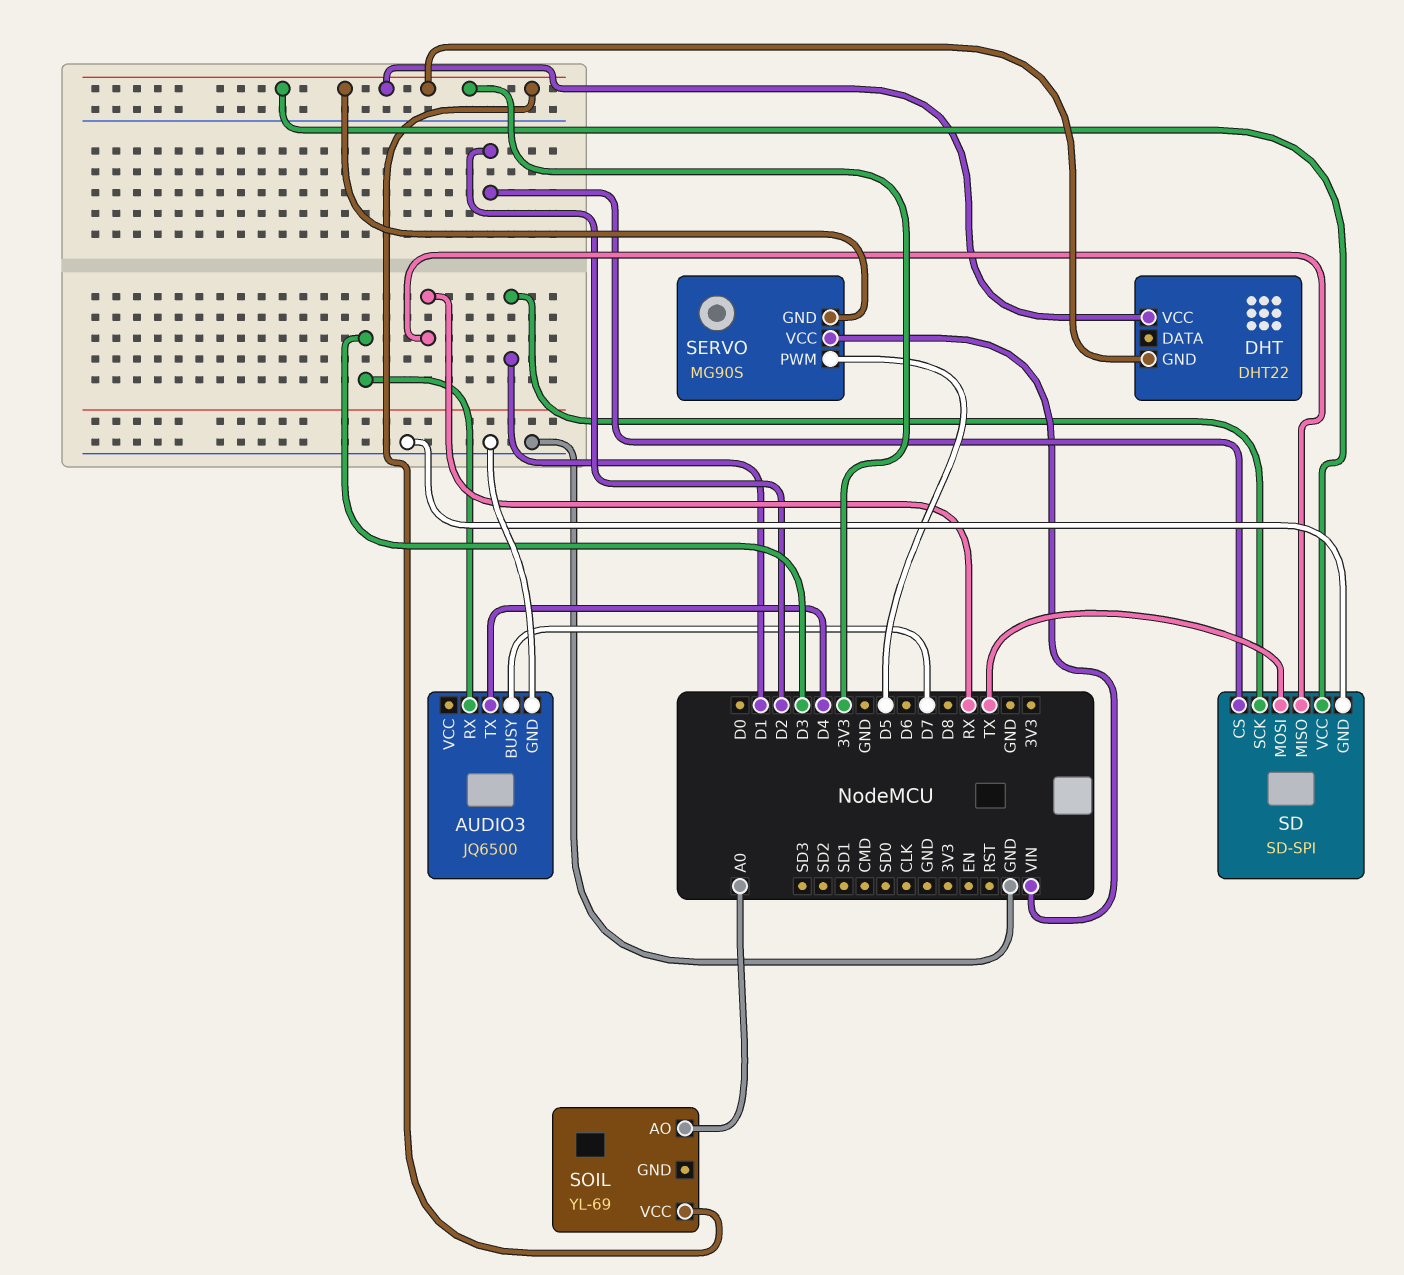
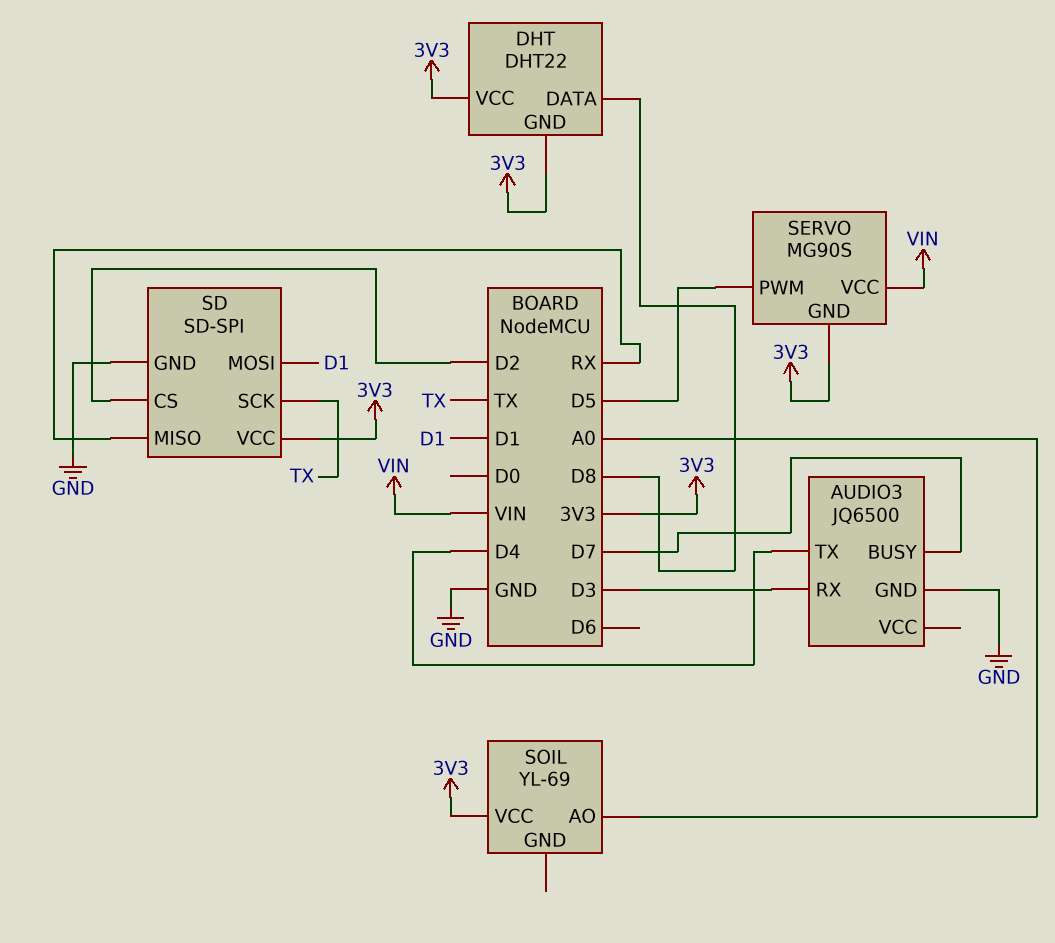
DHT pin DATA: none -> D8
SD pin MOSI: TX -> D1
SD pin SCK: D1 -> TX

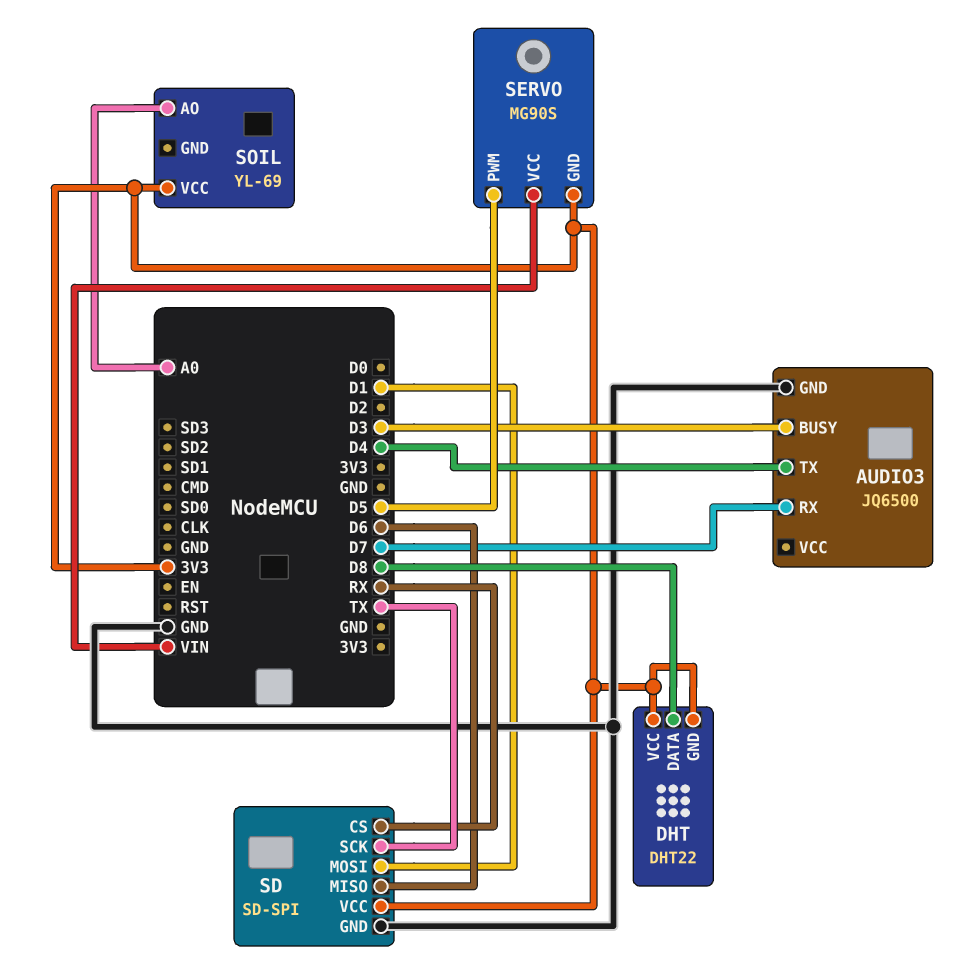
AUDIO3 pin BUSY: D7 -> D3
AUDIO3 pin RX: D3 -> D7
SD pin CS: D2 -> RX
SD pin MISO: RX -> D6

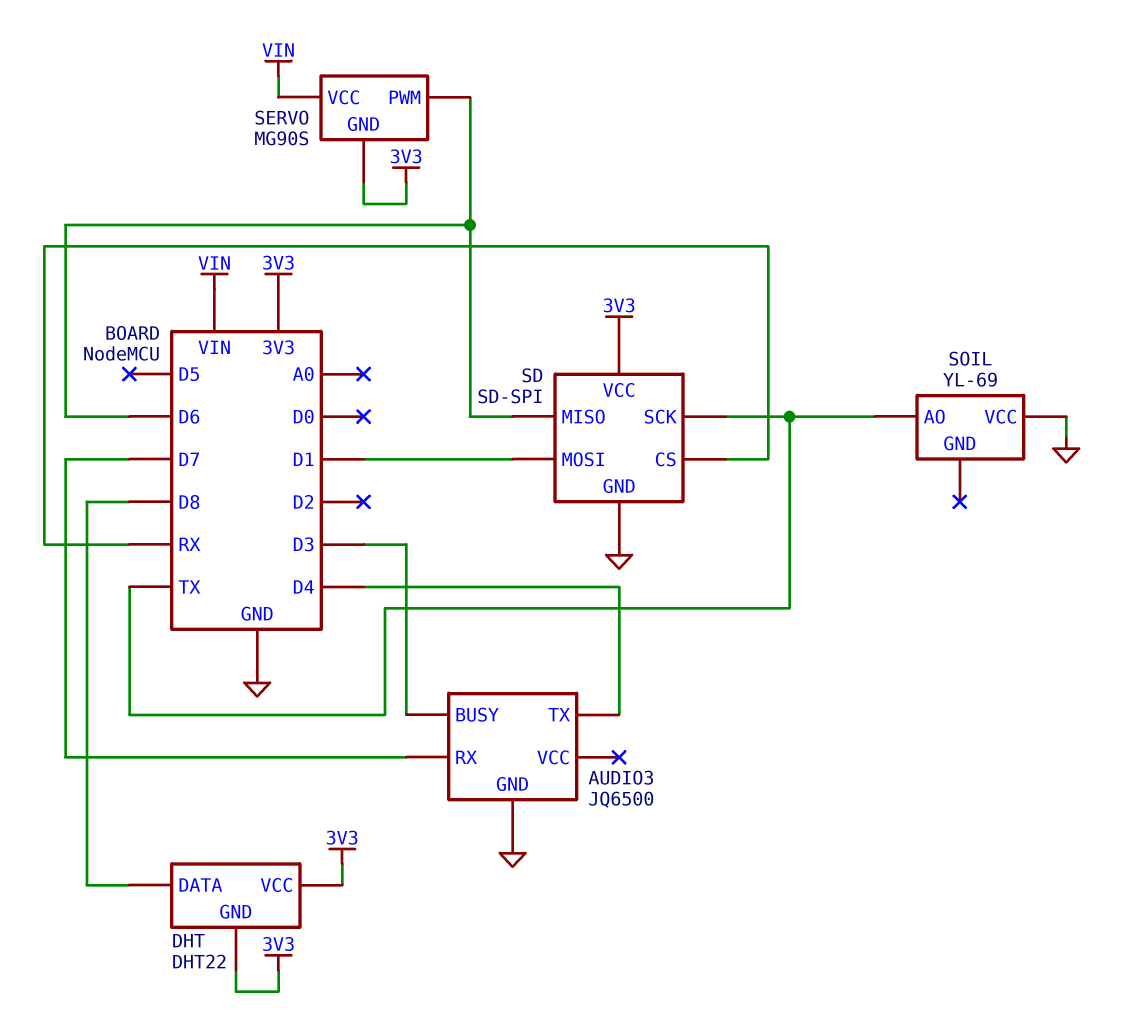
SERVO pin PWM: D5 -> D6
SOIL pin AO: A0 -> TX
SOIL pin VCC: 3V3 -> GND

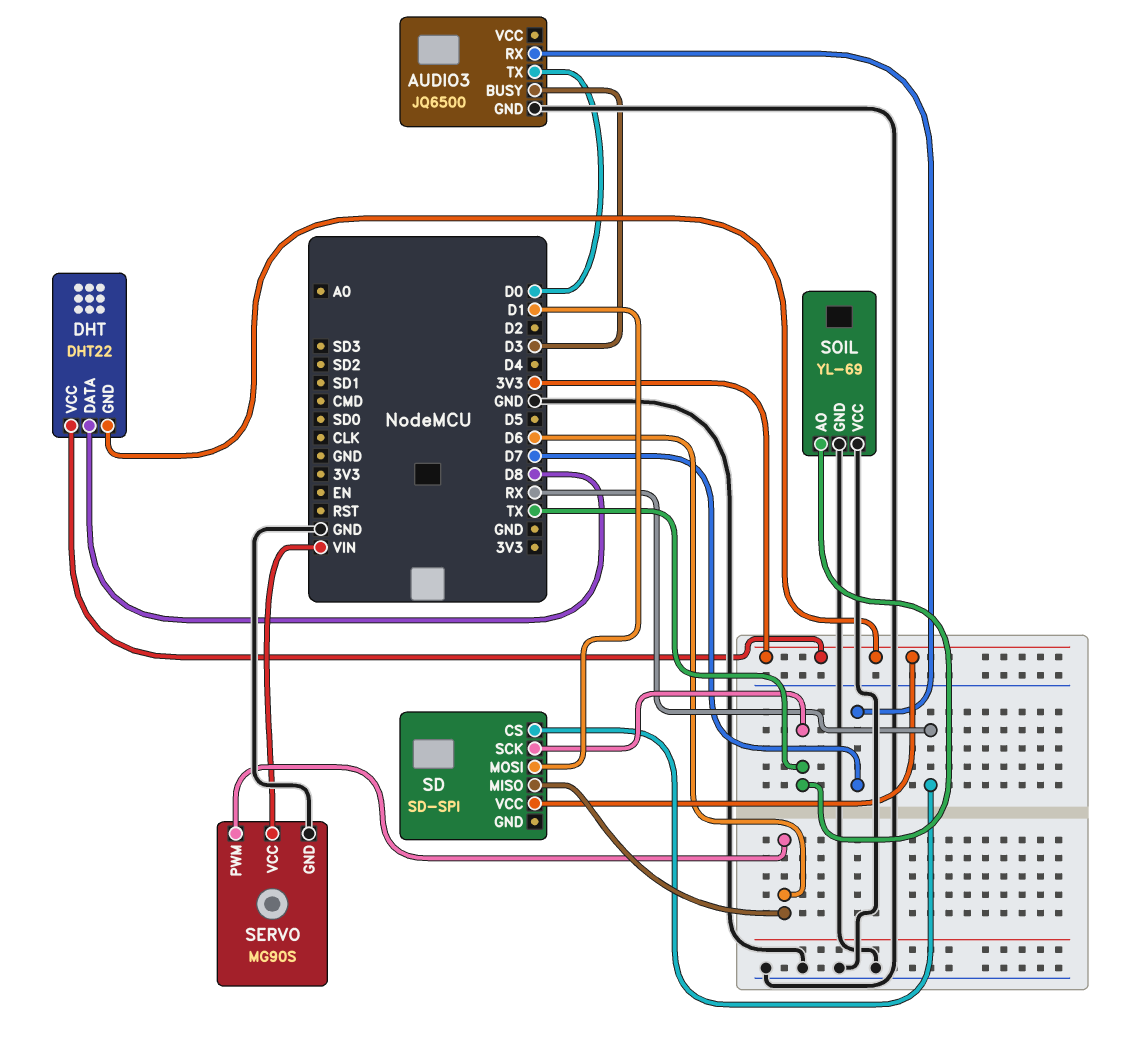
AUDIO3 pin TX: D4 -> D0
SD pin GND: GND -> none
SERVO pin GND: 3V3 -> GND
SOIL pin GND: none -> GND

